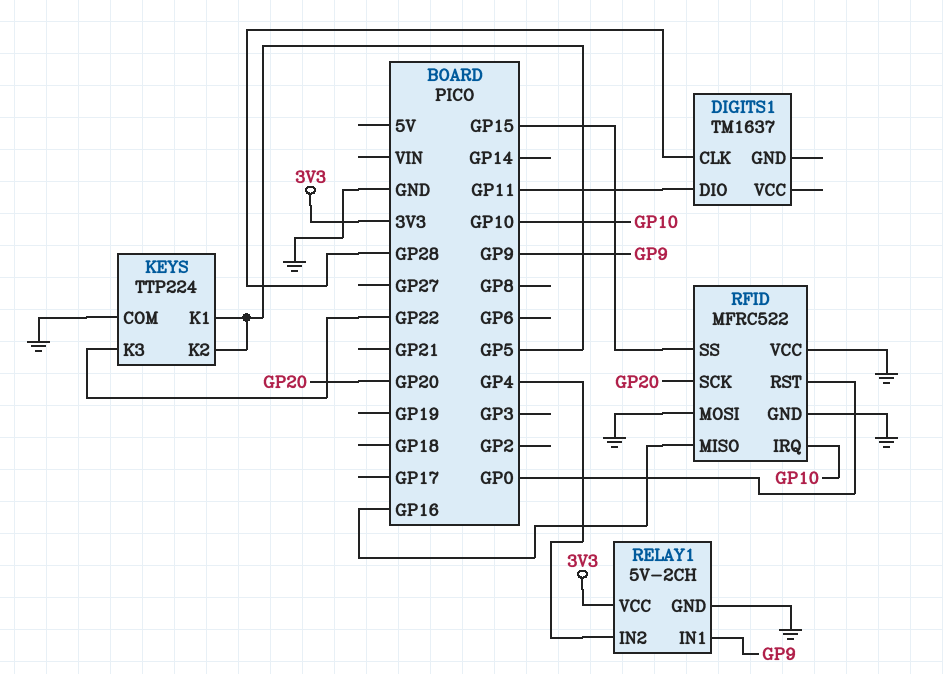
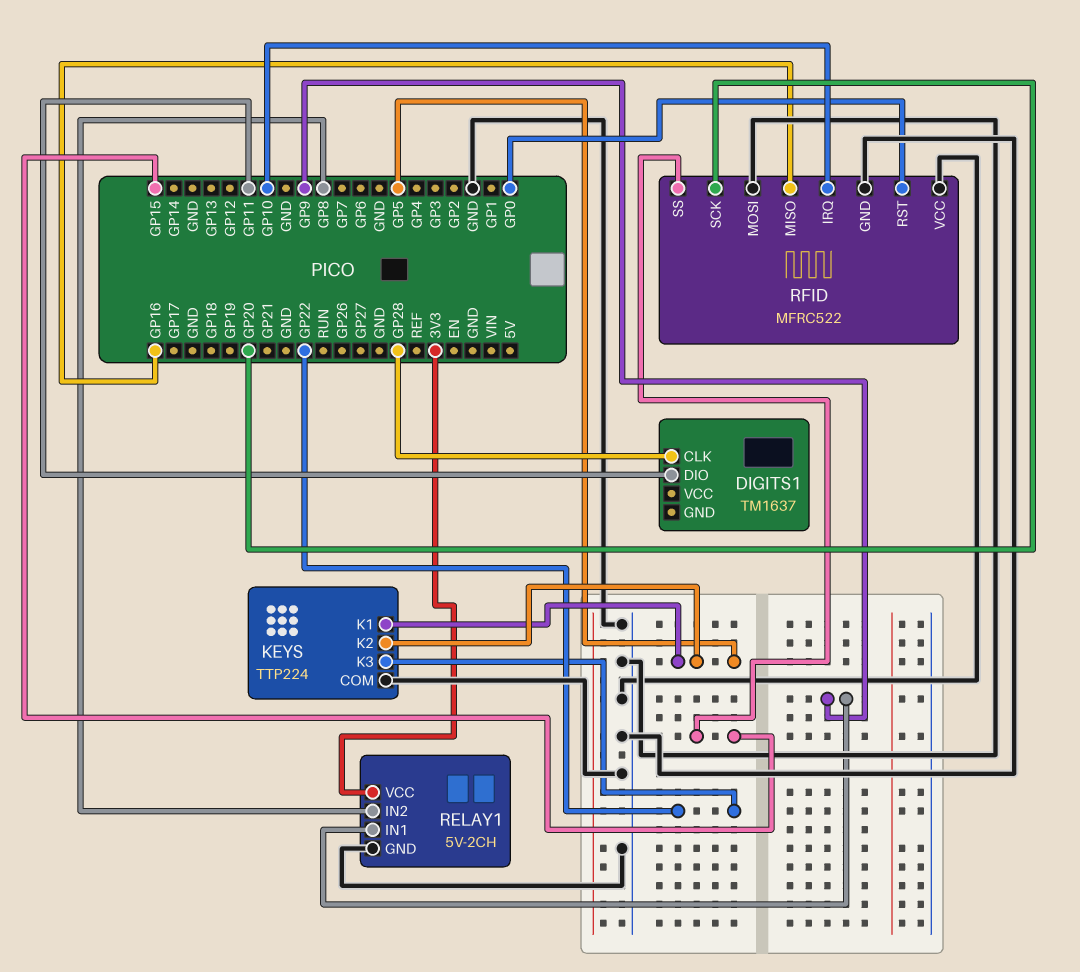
RELAY1 pin IN2: GP4 -> GP8

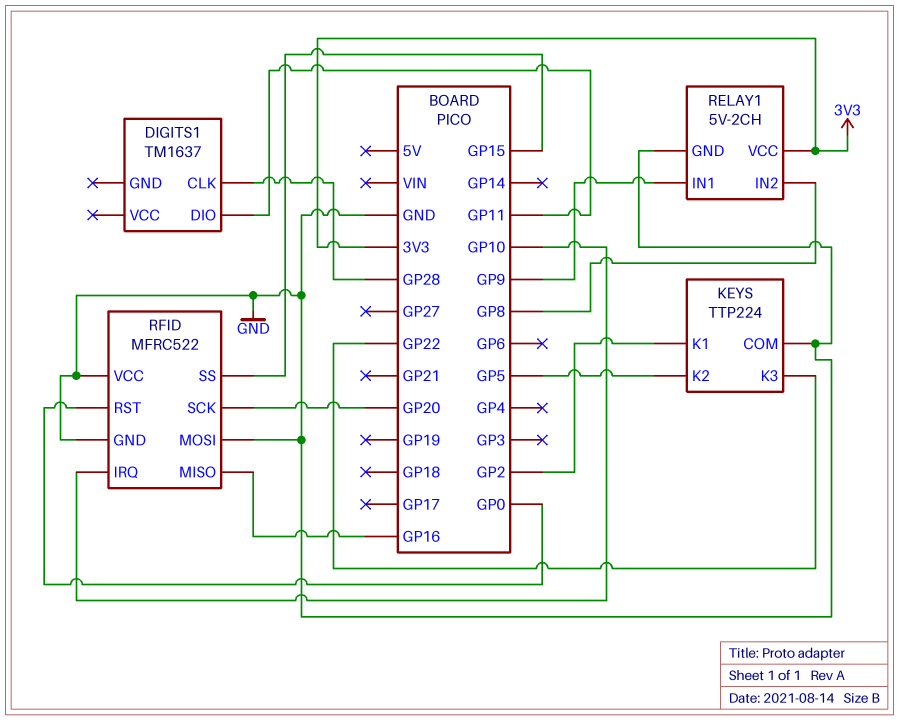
KEYS pin K1: GP5 -> GP2

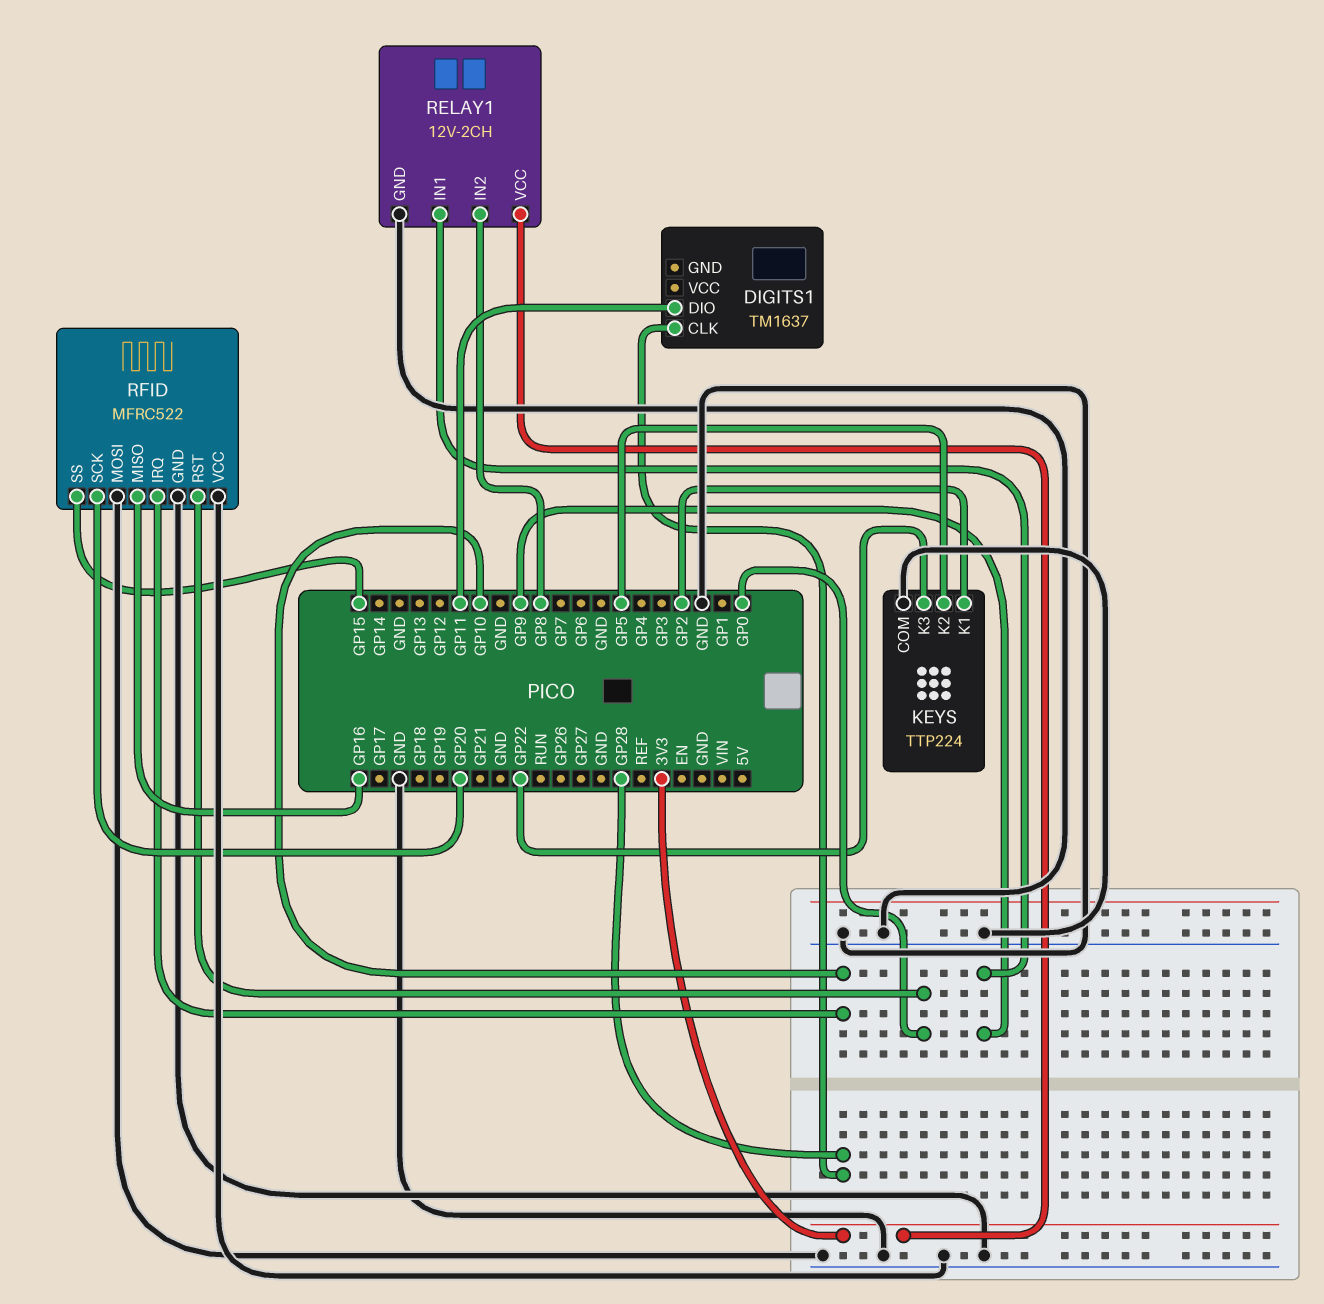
RELAY1: 5V-2CH -> 12V-2CH

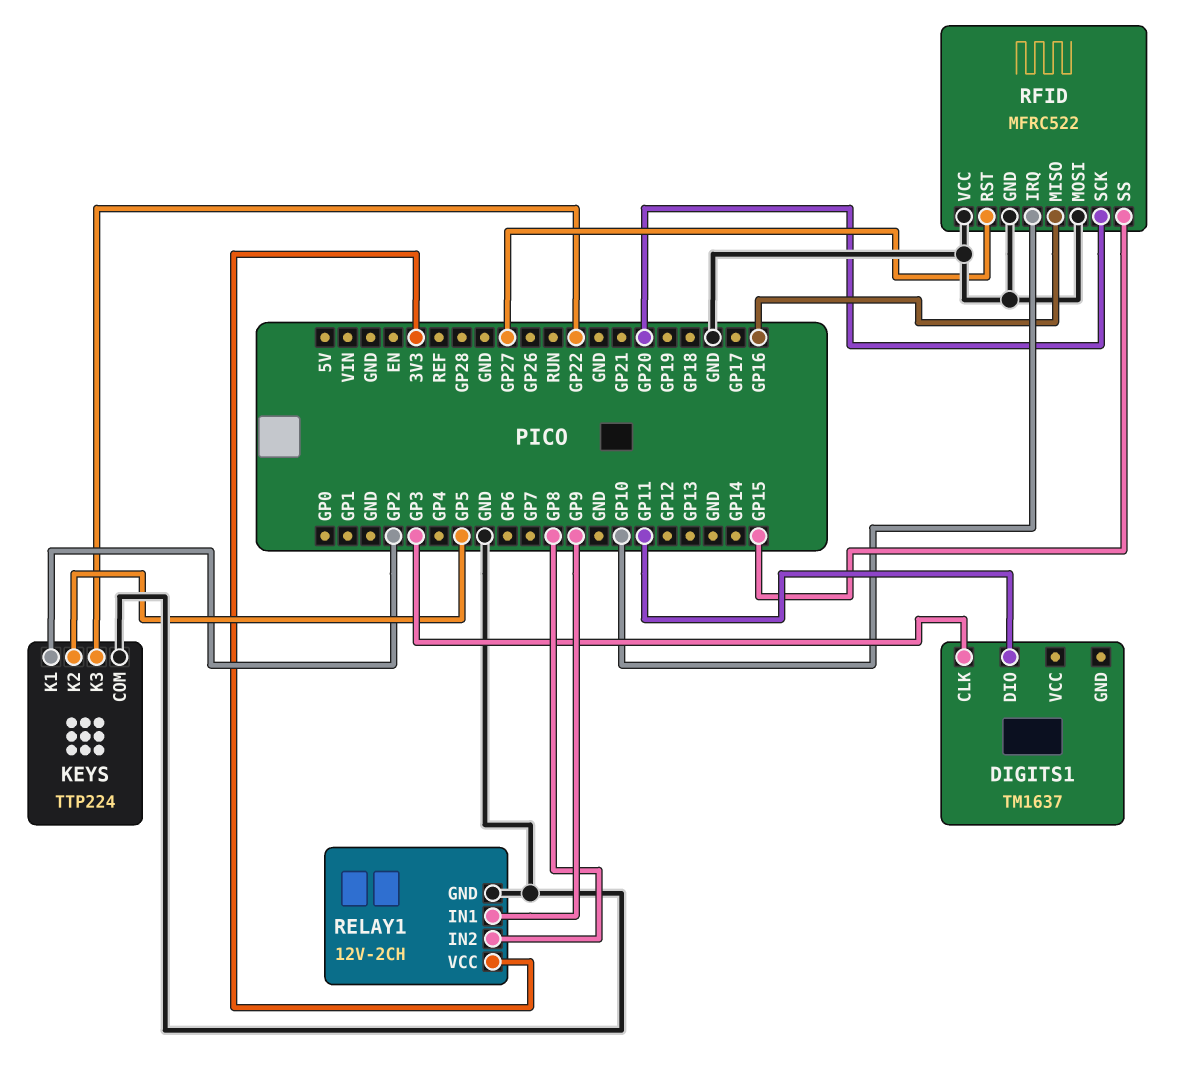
DIGITS1 pin CLK: GP28 -> GP3
RFID pin RST: GP0 -> GP27

